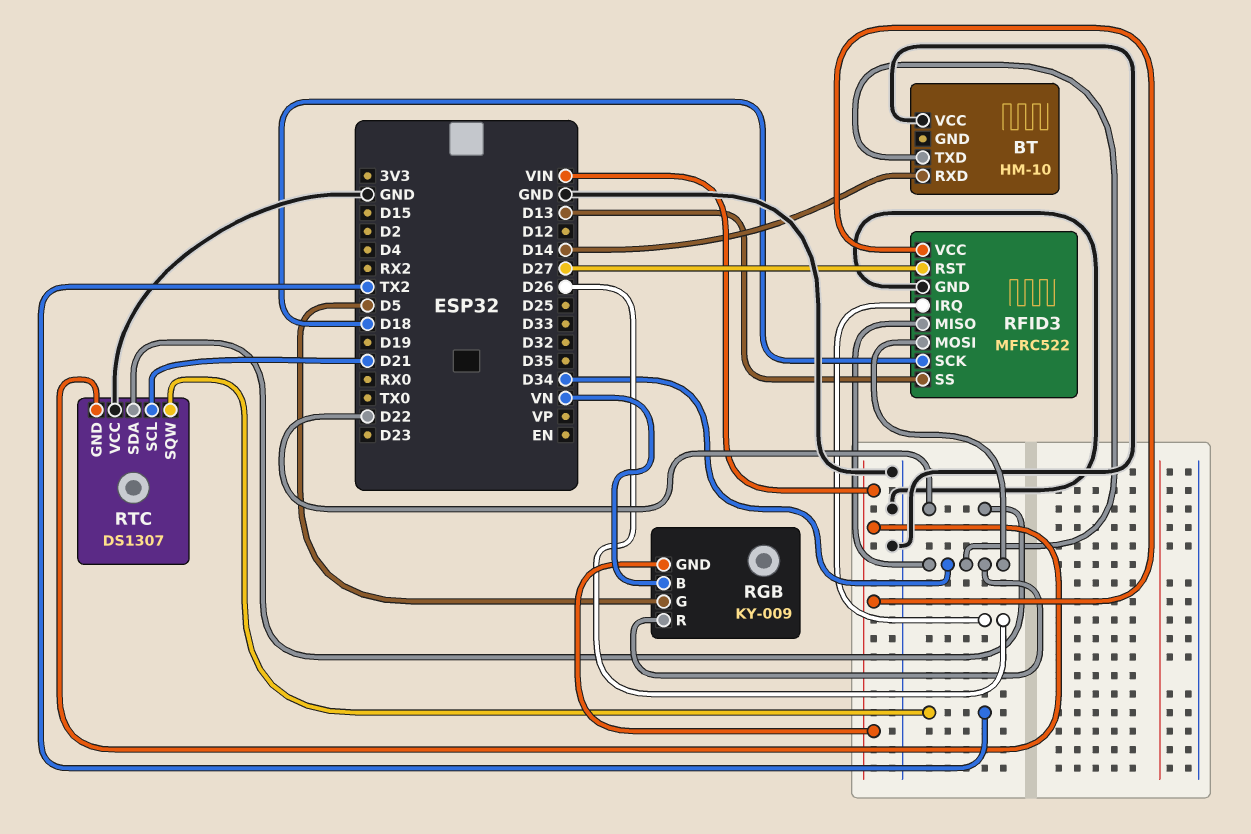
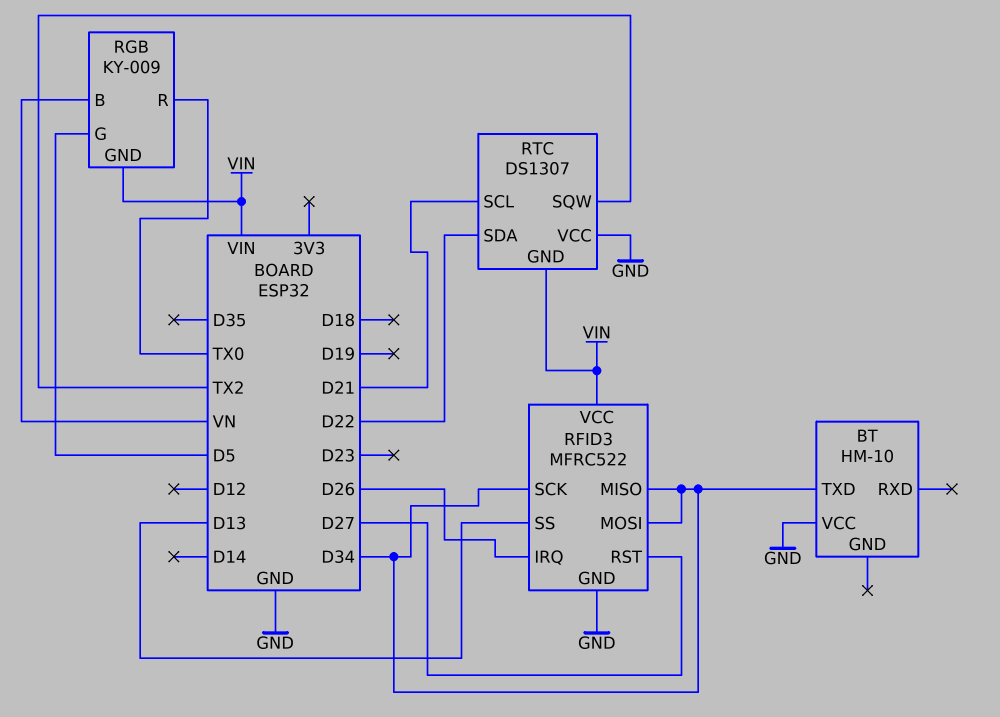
BT pin RXD: D14 -> none
RFID3 pin SCK: D18 -> D34
RGB pin R: D34 -> TX0

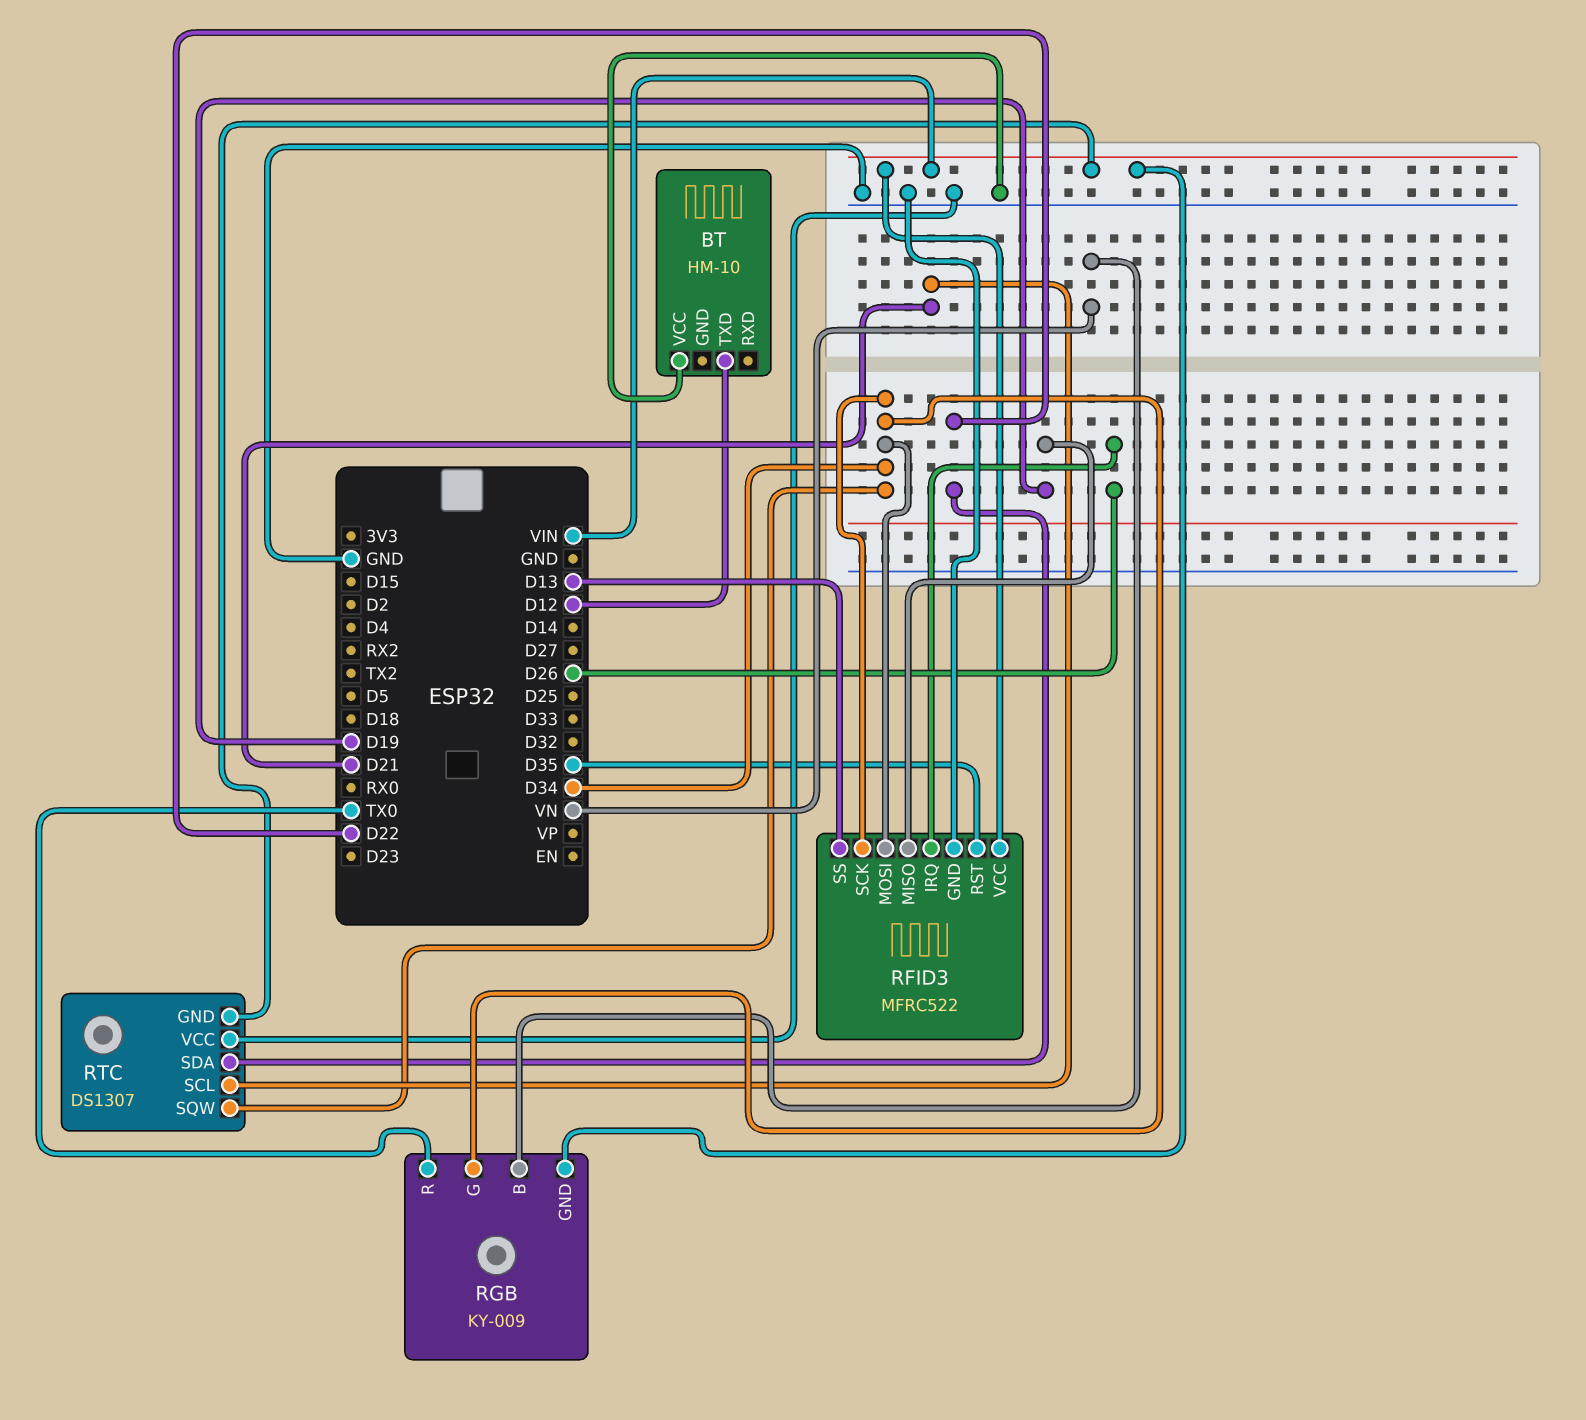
BT pin TXD: D34 -> D12
RFID3 pin MISO: D34 -> D19
RFID3 pin RST: D27 -> D35
RGB pin G: D5 -> D34
RTC pin SQW: TX2 -> D34

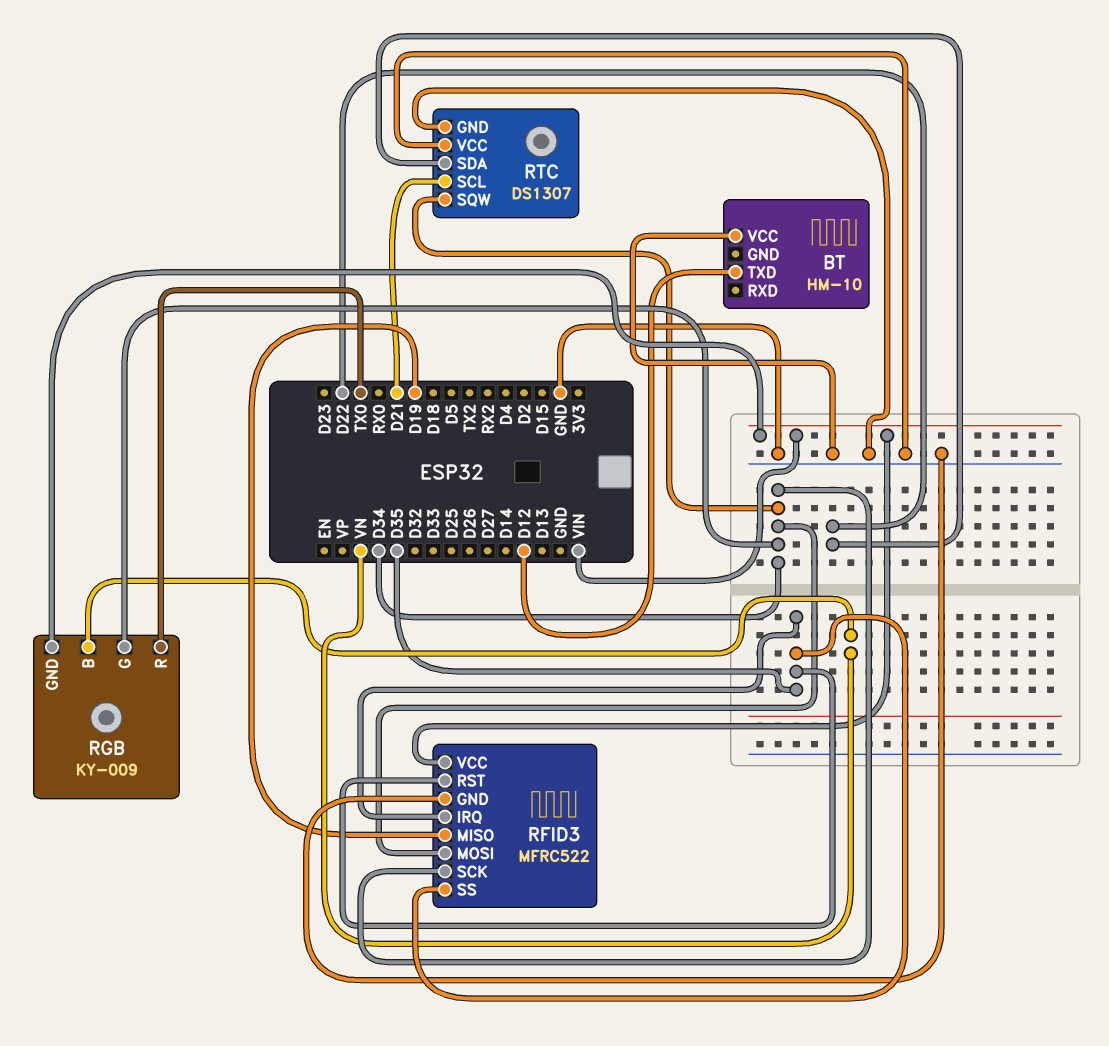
RFID3 pin IRQ: D26 -> D35
RFID3 pin SS: D13 -> D35
RTC pin GND: VIN -> GND

